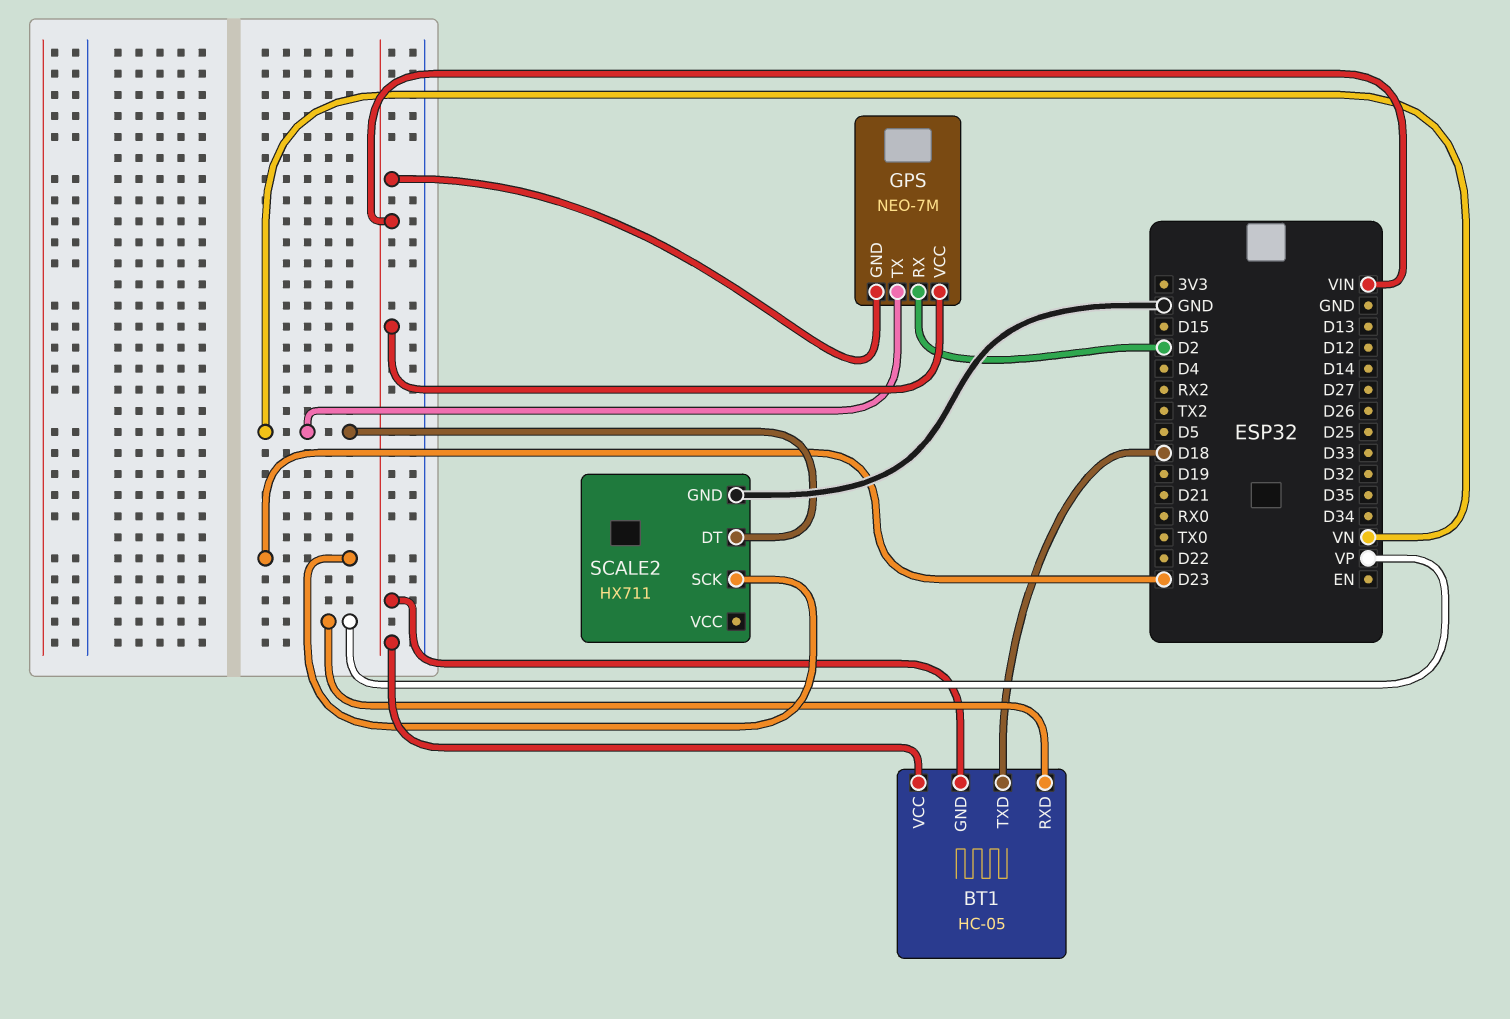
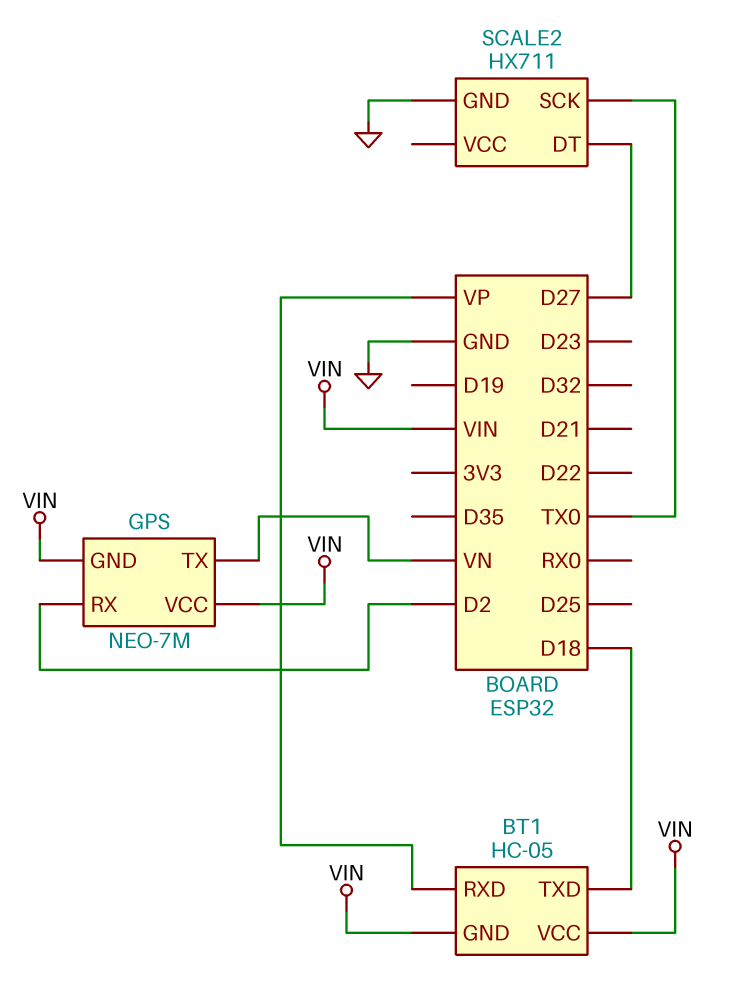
SCALE2 pin DT: VN -> D27
SCALE2 pin SCK: D23 -> TX0

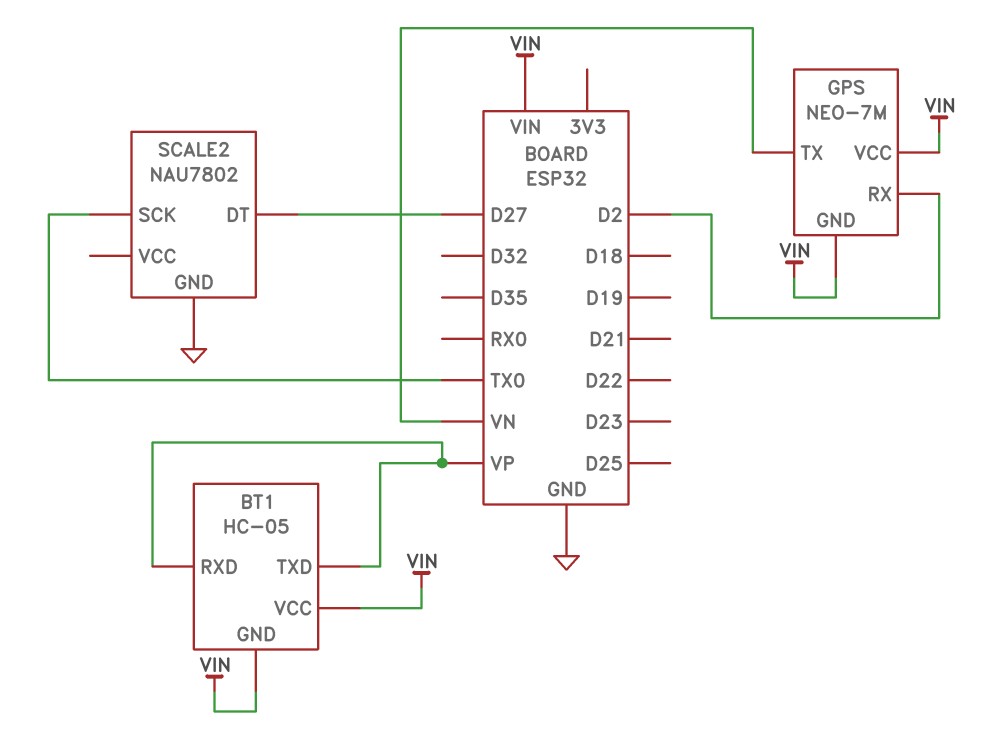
BT1 pin TXD: D18 -> VP
SCALE2: HX711 -> NAU7802

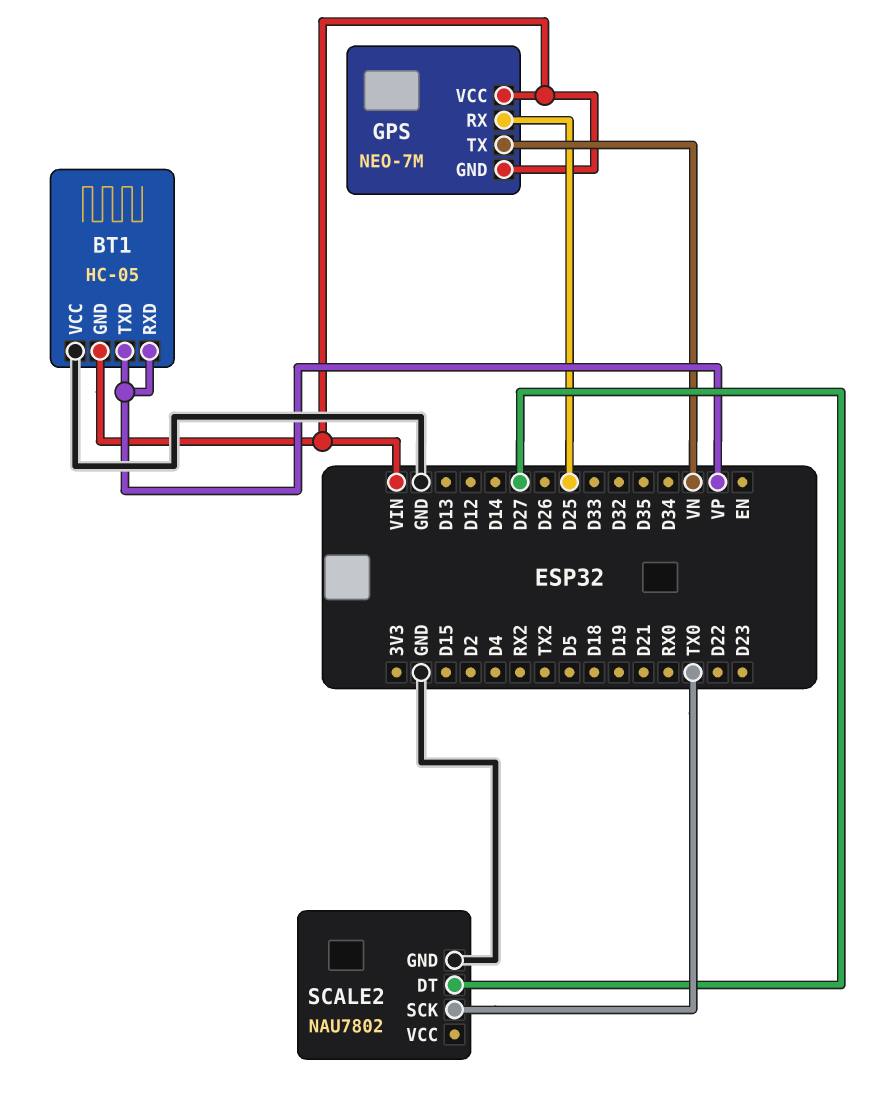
BT1 pin VCC: VIN -> GND
GPS pin RX: D2 -> D25

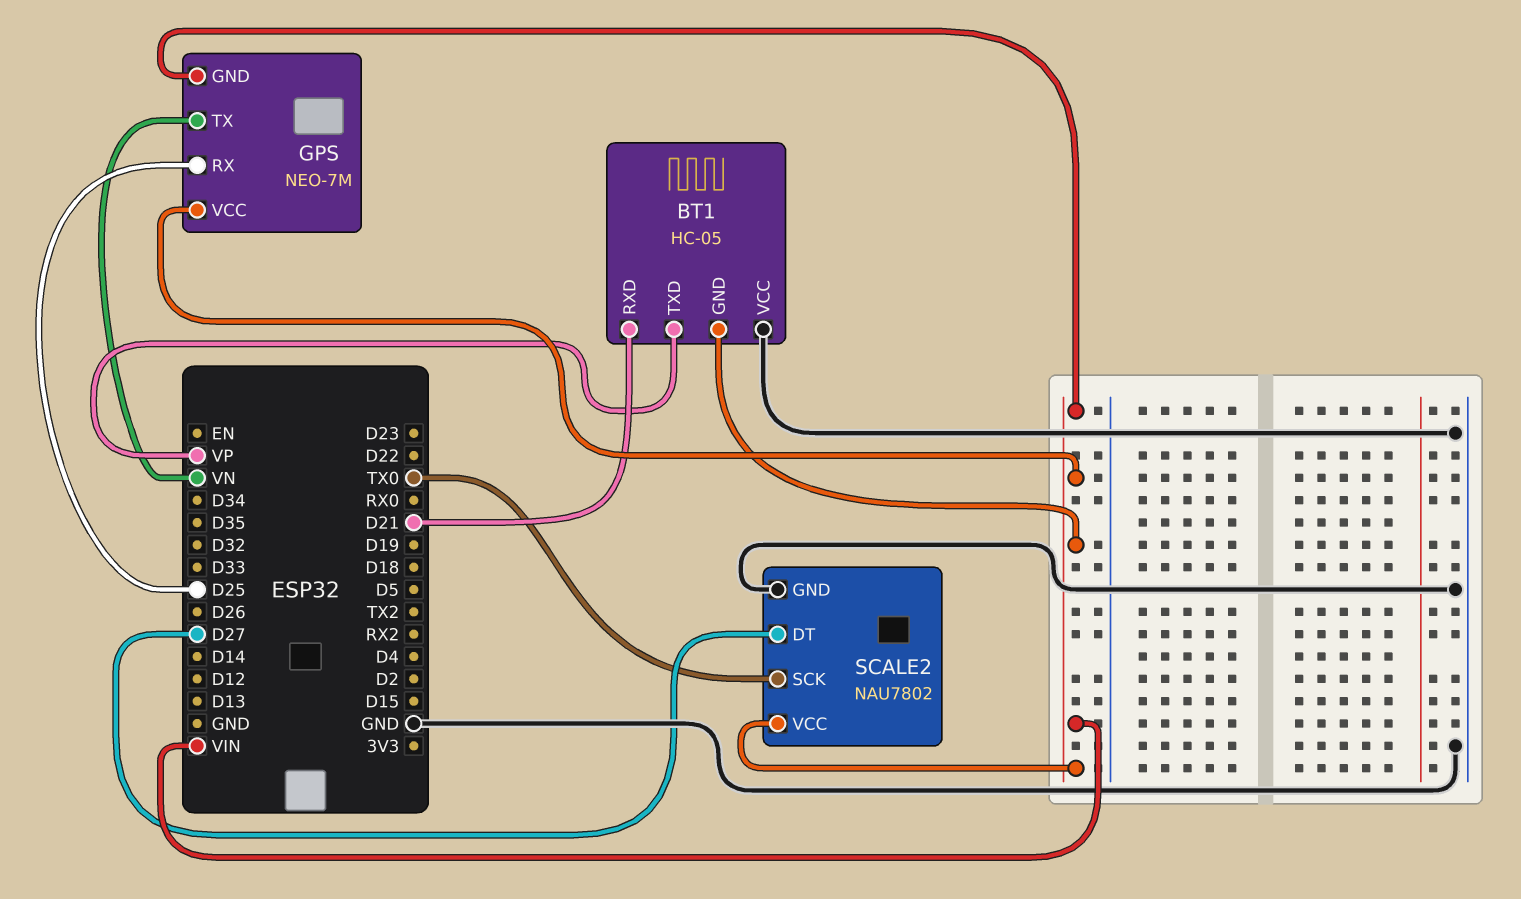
BT1 pin RXD: VP -> D21
SCALE2 pin VCC: none -> VIN

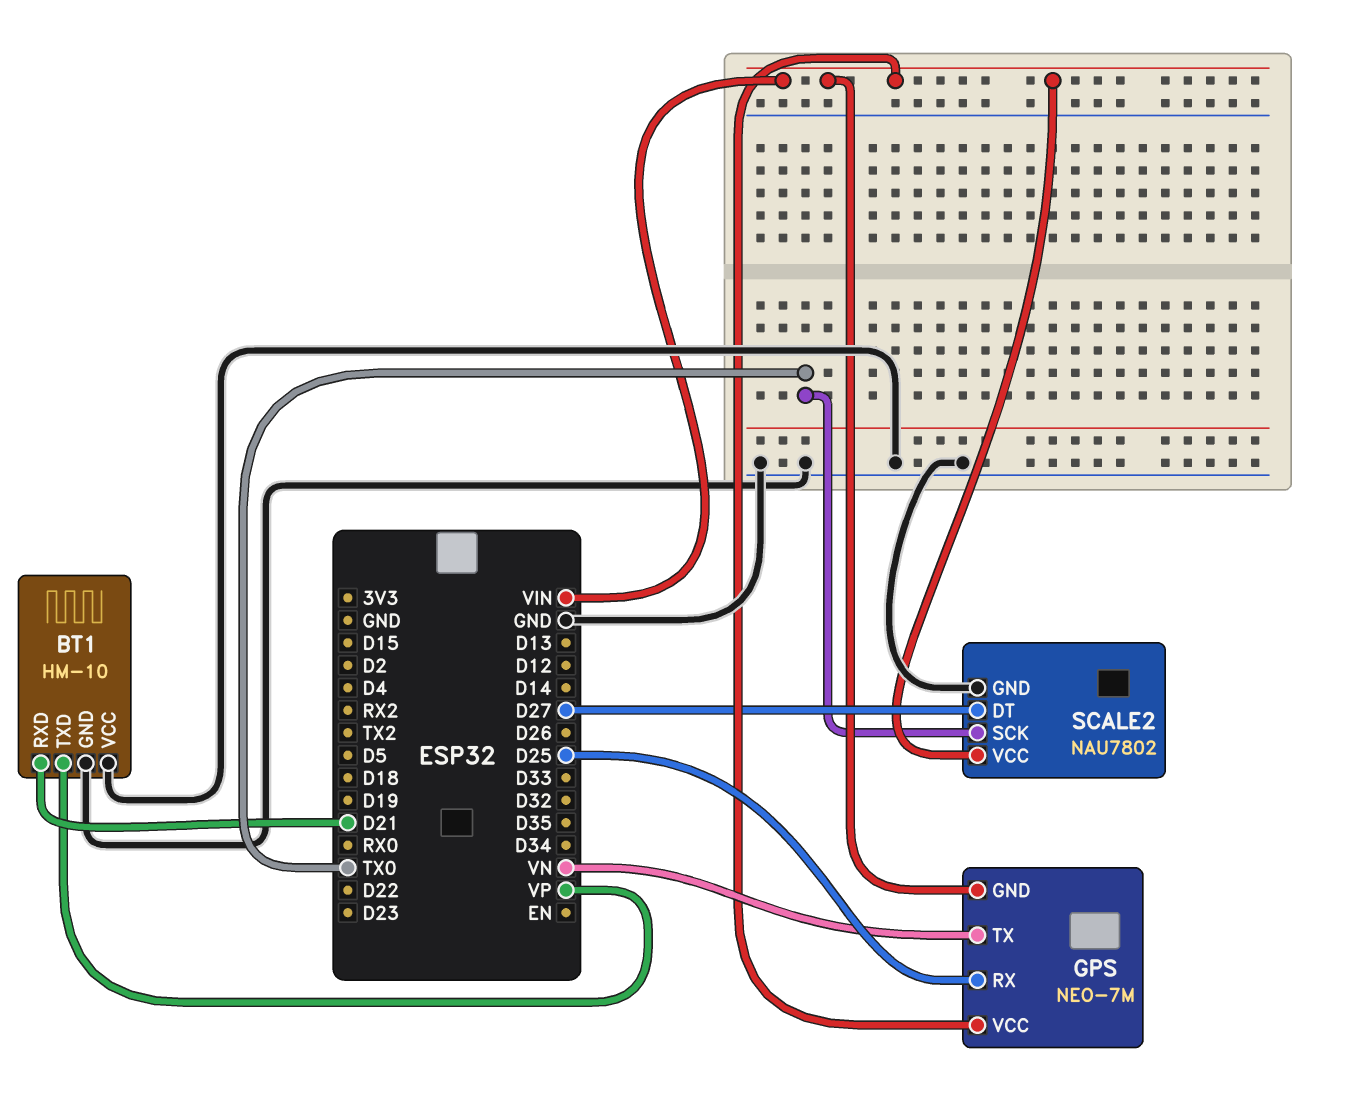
BT1: HC-05 -> HM-10
BT1 pin GND: VIN -> GND

